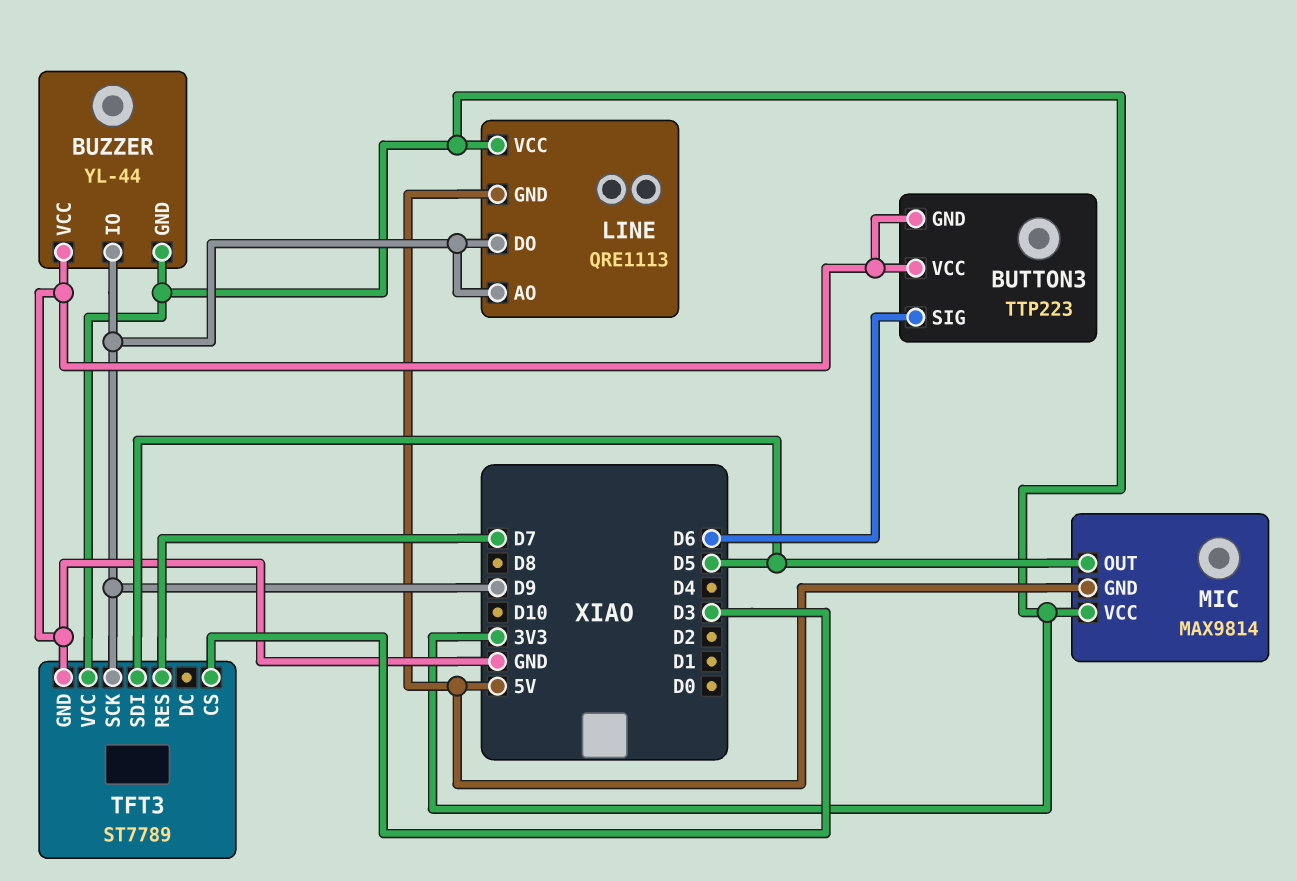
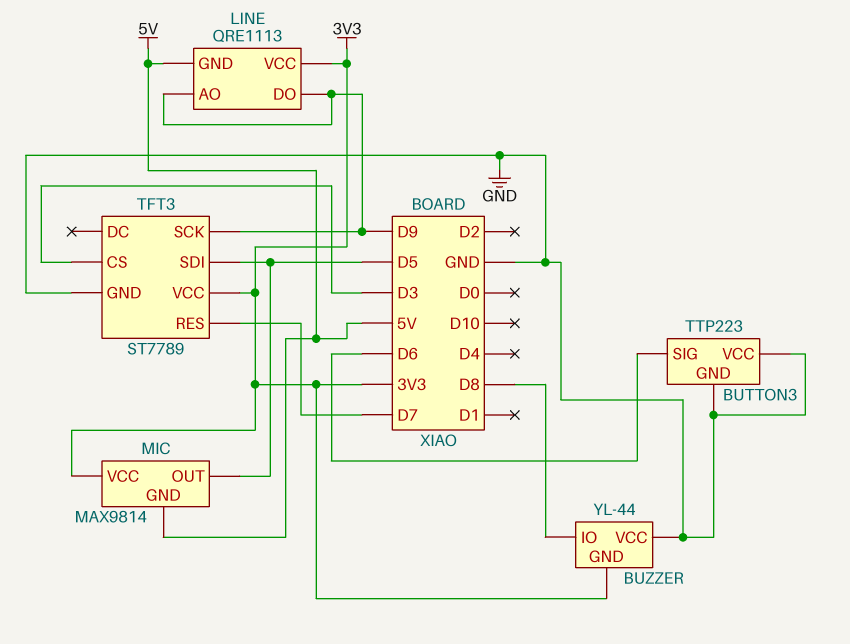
BUZZER pin IO: D9 -> D8

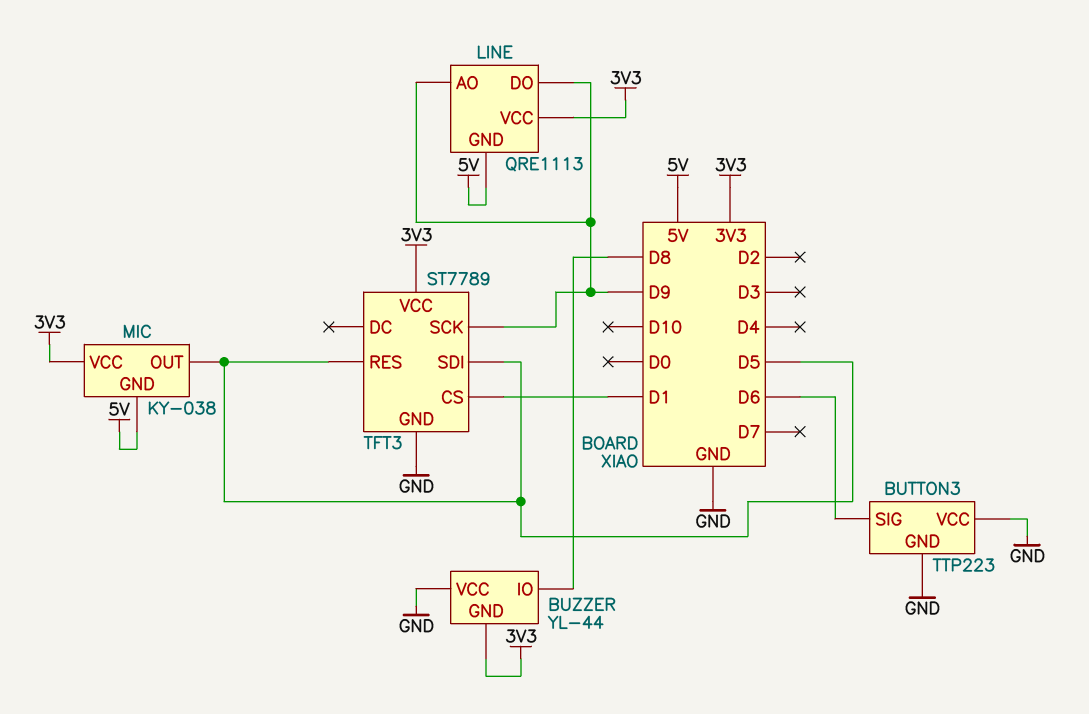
MIC: MAX9814 -> KY-038
TFT3 pin CS: D3 -> D1
TFT3 pin RES: D7 -> D5

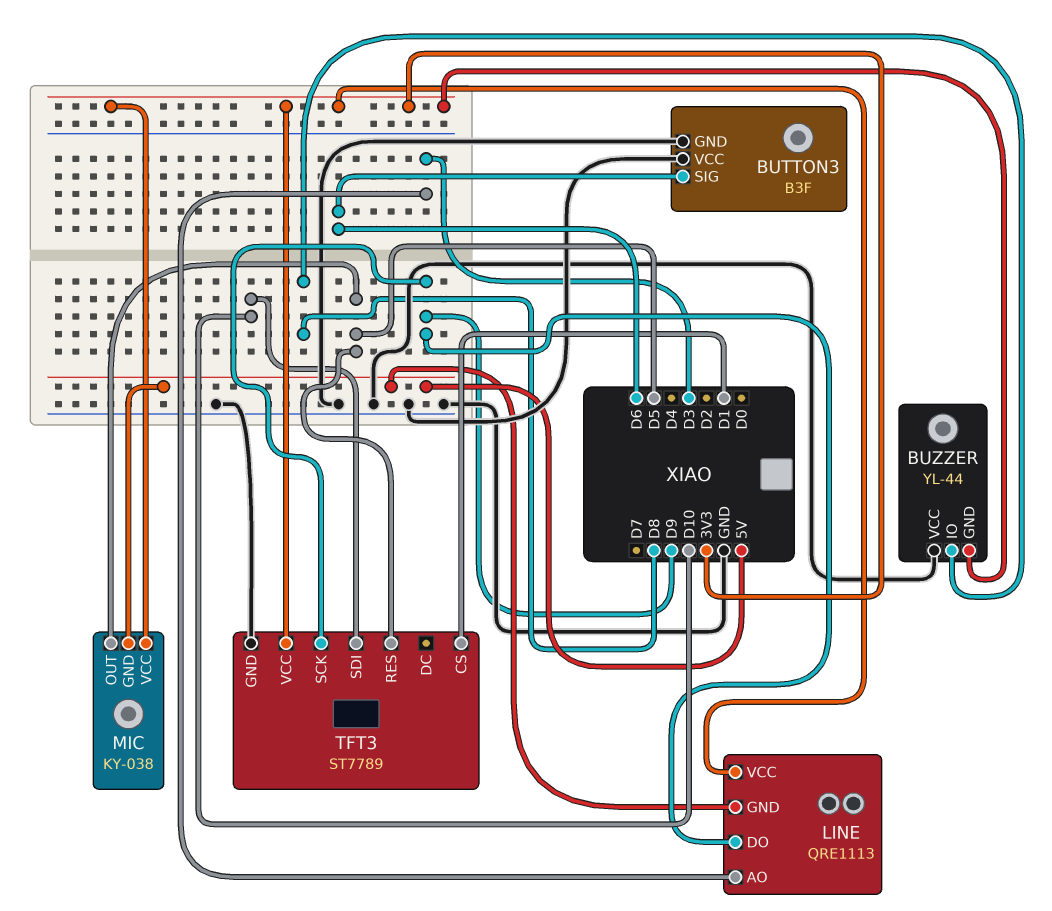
BUTTON3: TTP223 -> B3F
LINE pin AO: D9 -> D3
TFT3 pin SDI: D5 -> D10

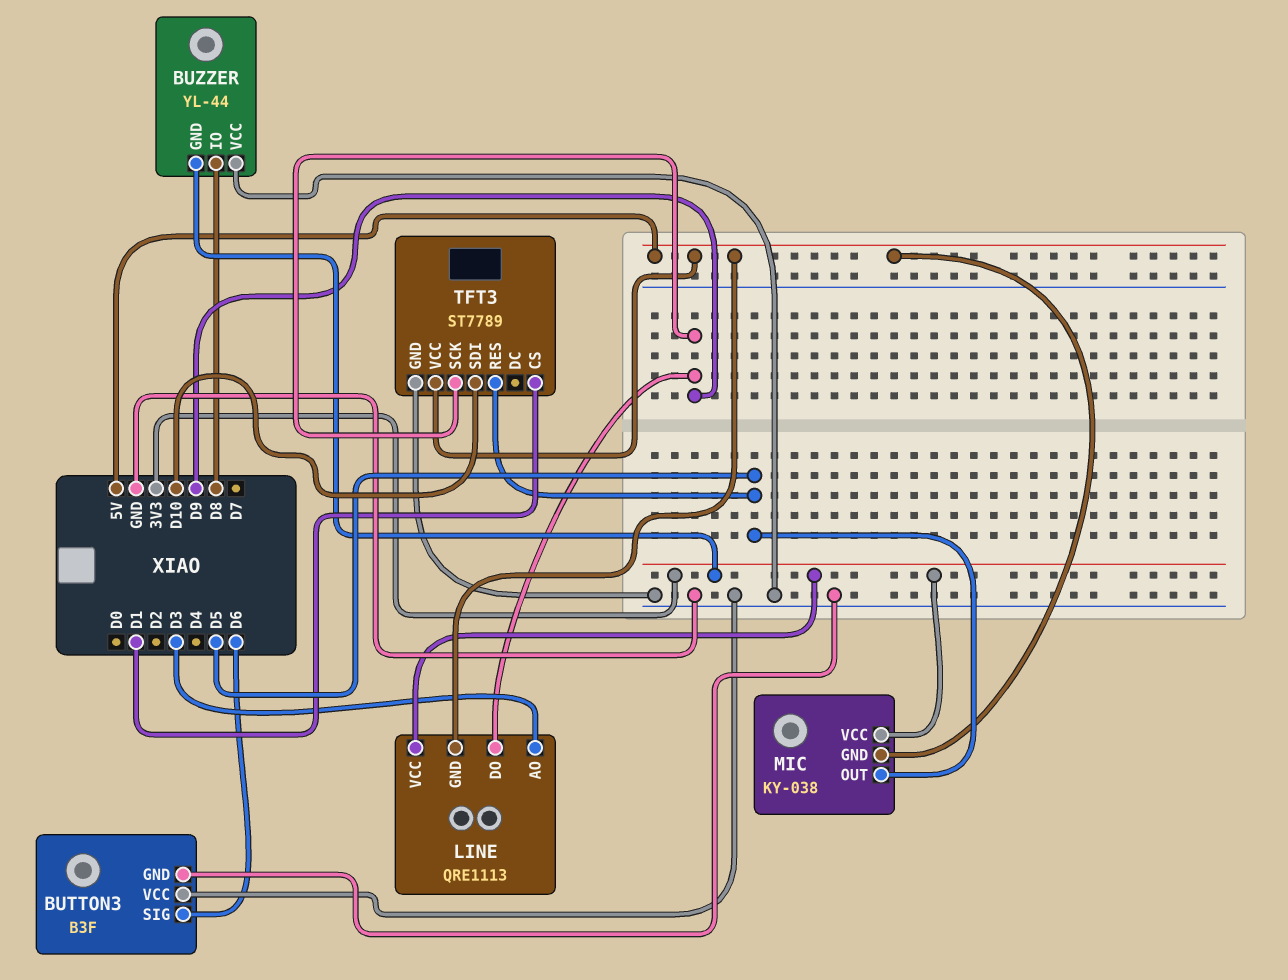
TFT3 pin VCC: 3V3 -> 5V

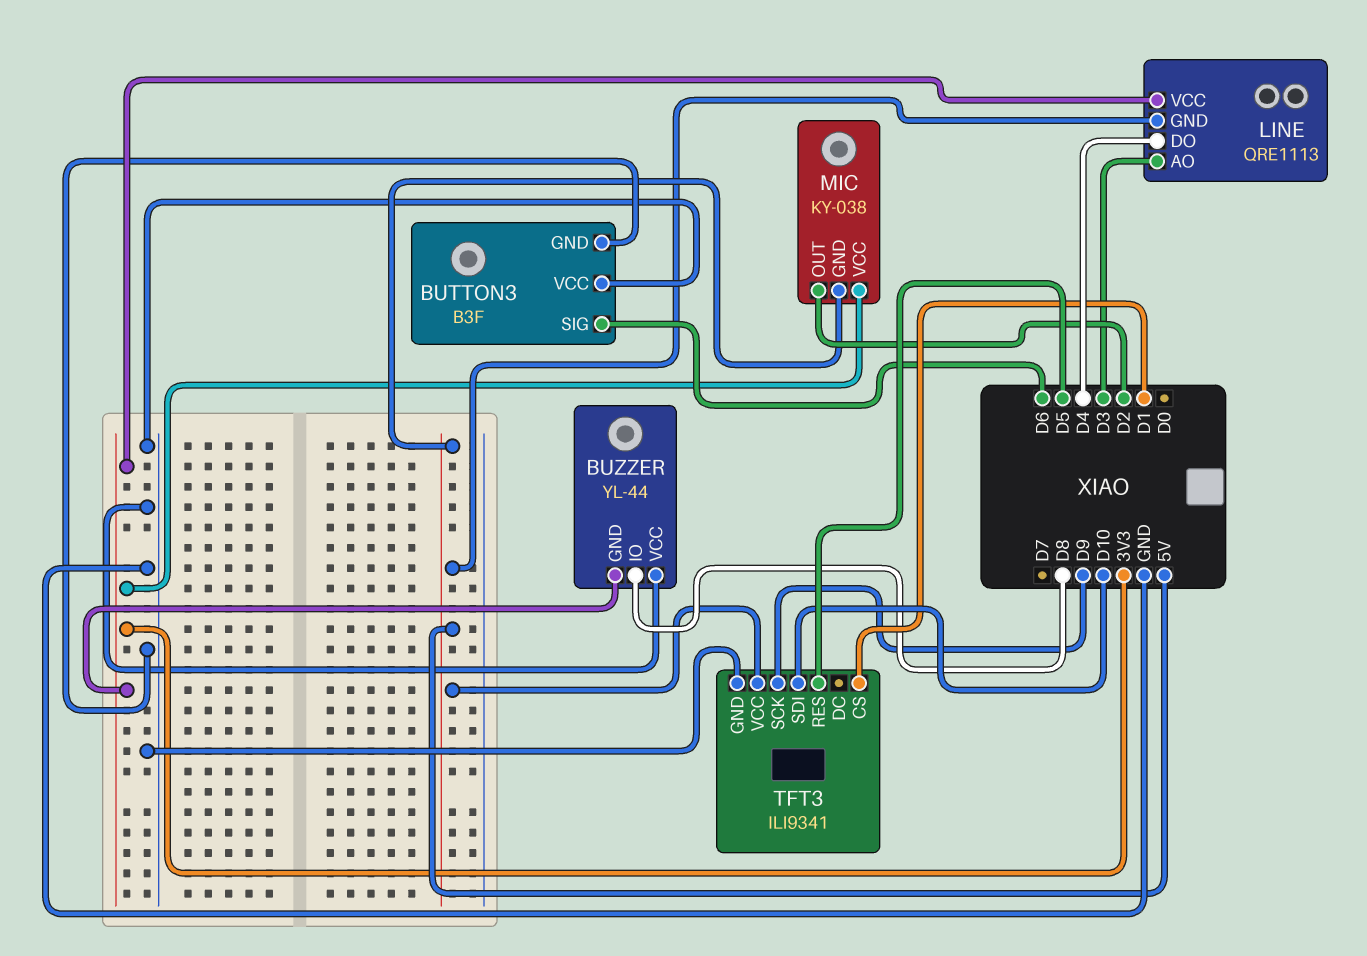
LINE pin DO: D9 -> D4
MIC pin OUT: D5 -> D2
TFT3: ST7789 -> ILI9341

